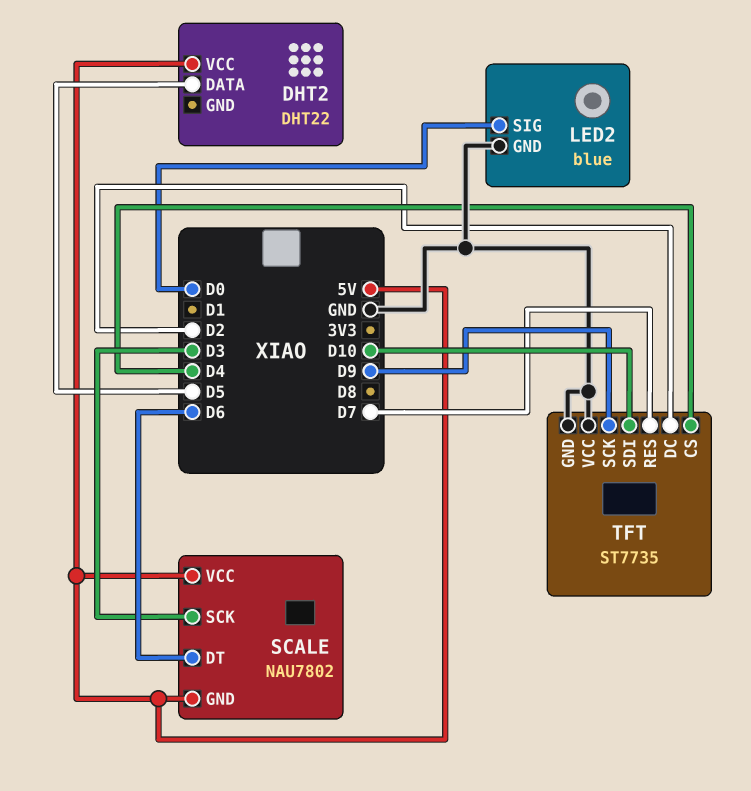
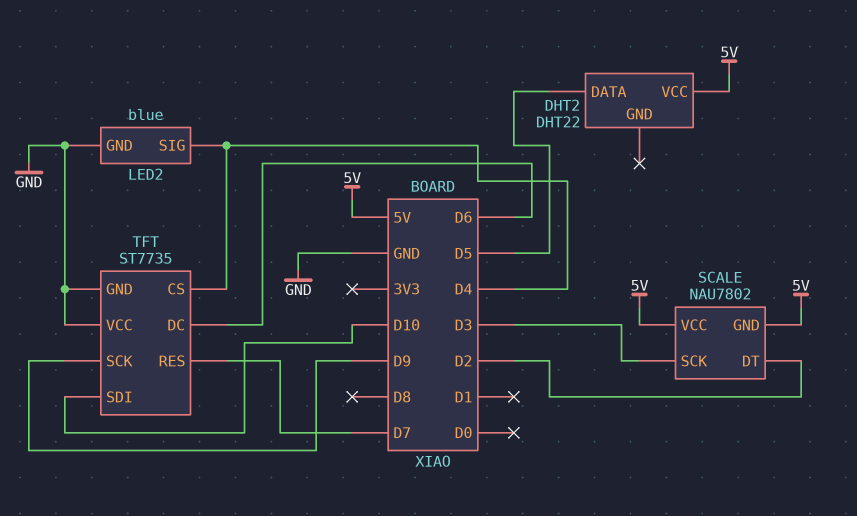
LED2 pin SIG: D0 -> D4
SCALE pin DT: D6 -> D2
TFT pin DC: D2 -> D6

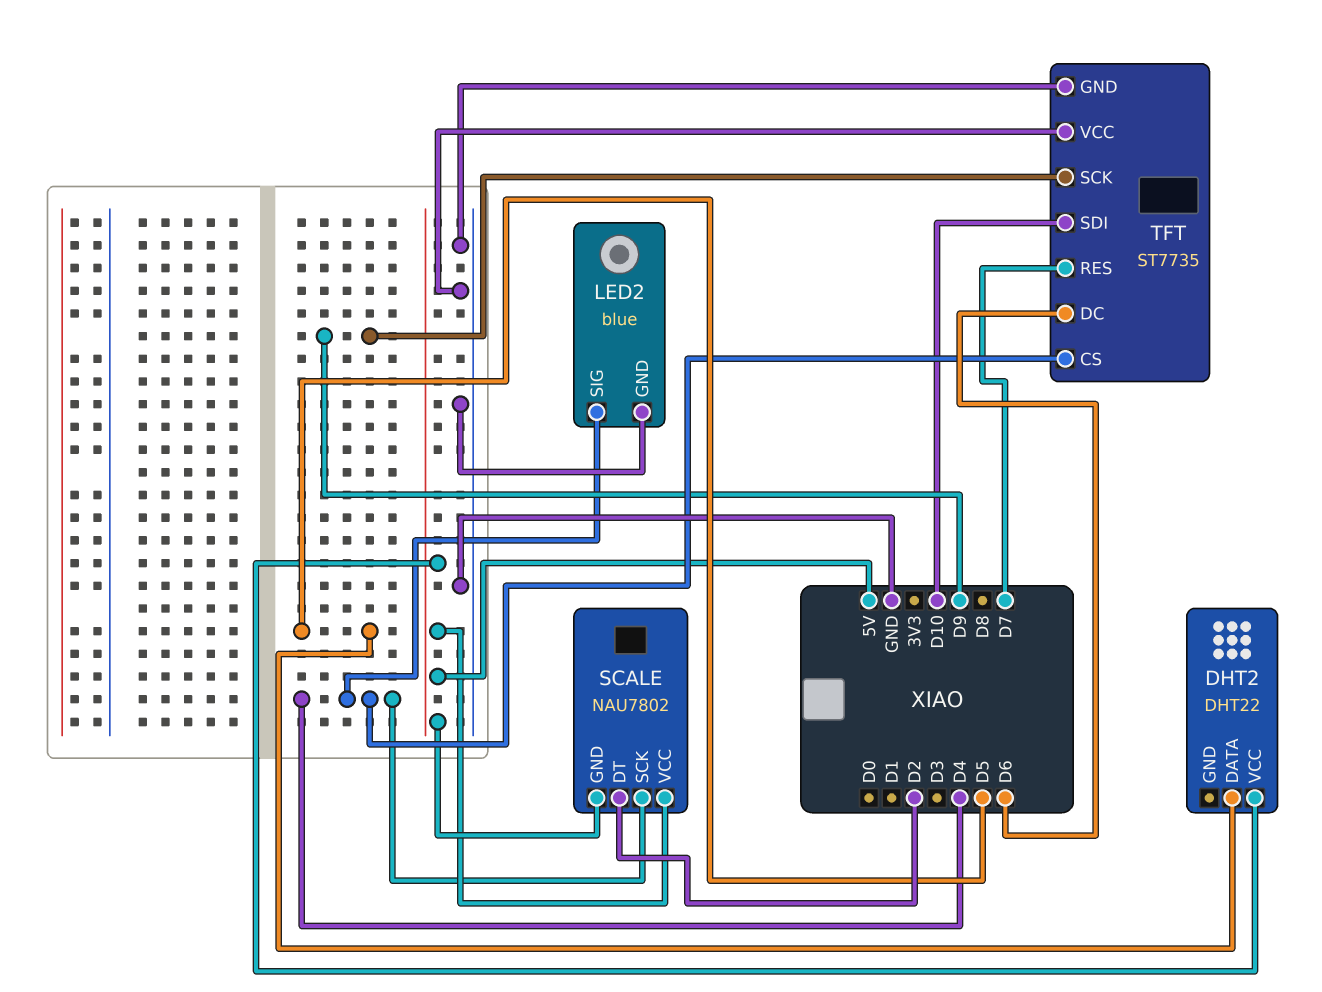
SCALE pin SCK: D3 -> D4

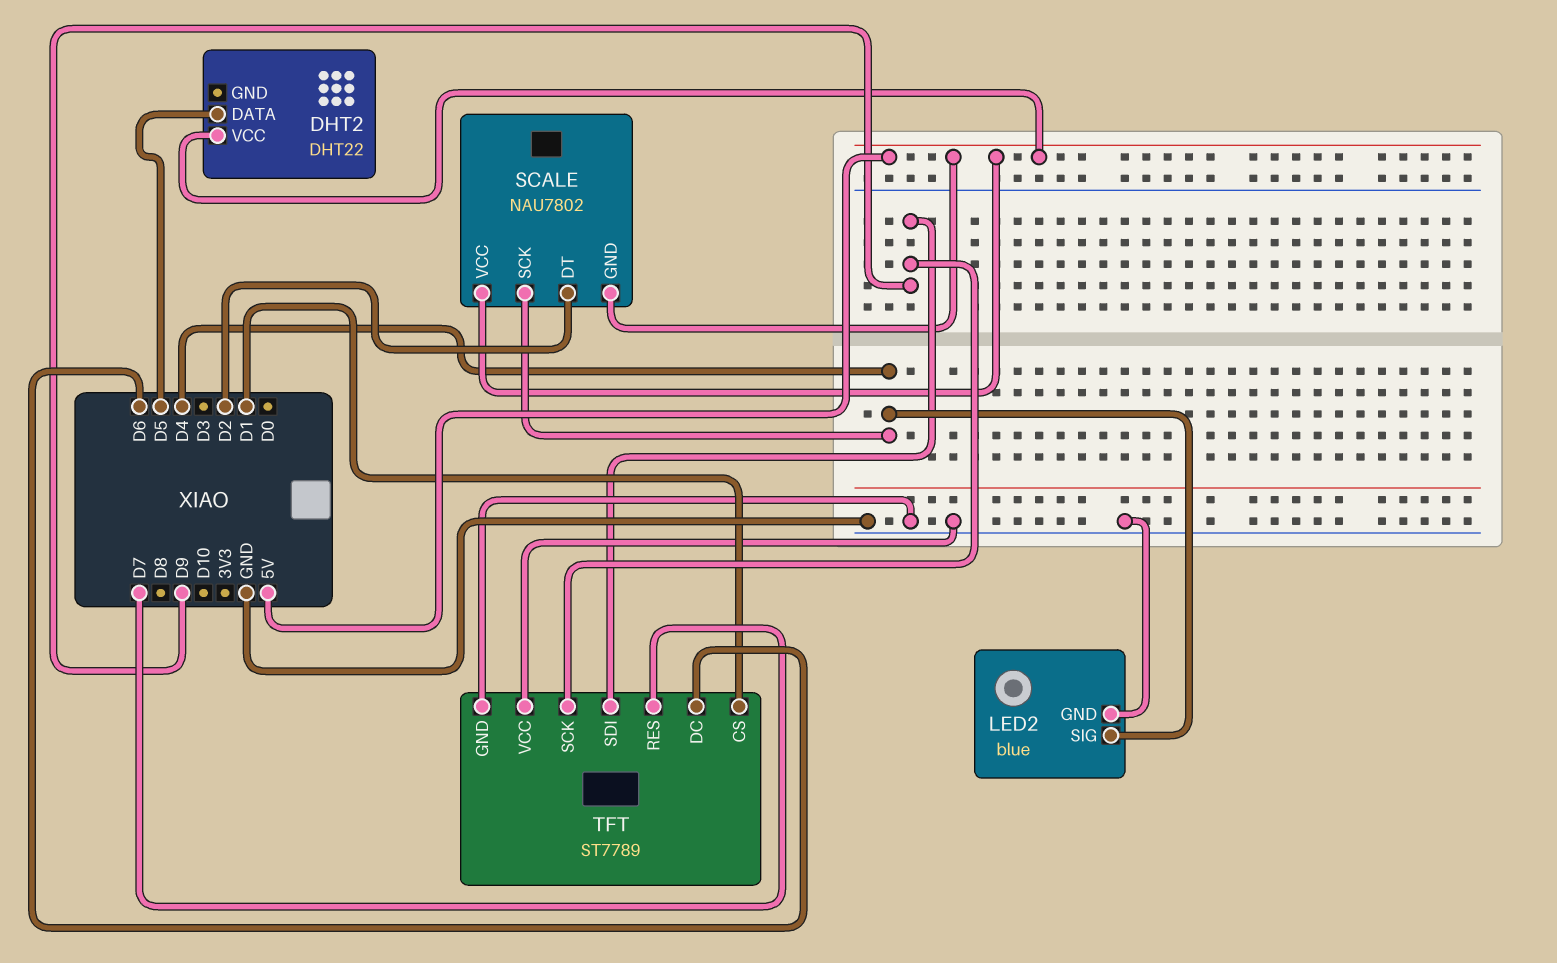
TFT: ST7735 -> ST7789
TFT pin CS: D4 -> D1
TFT pin SDI: D10 -> D9

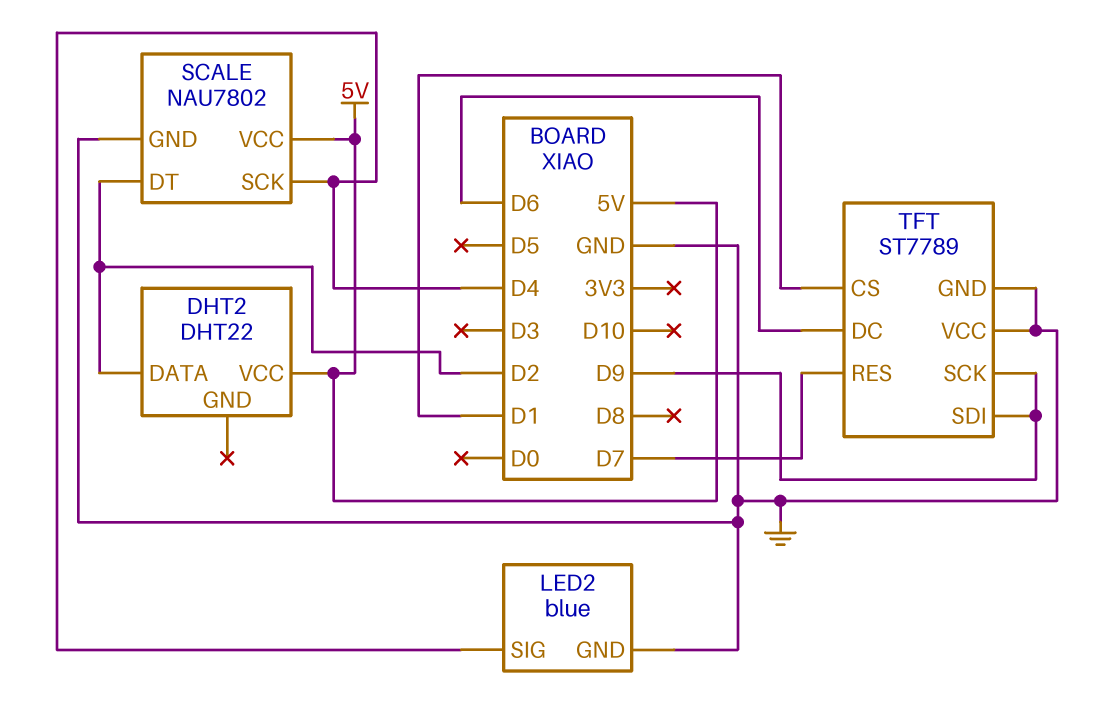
DHT2 pin DATA: D5 -> D2
SCALE pin GND: 5V -> GND

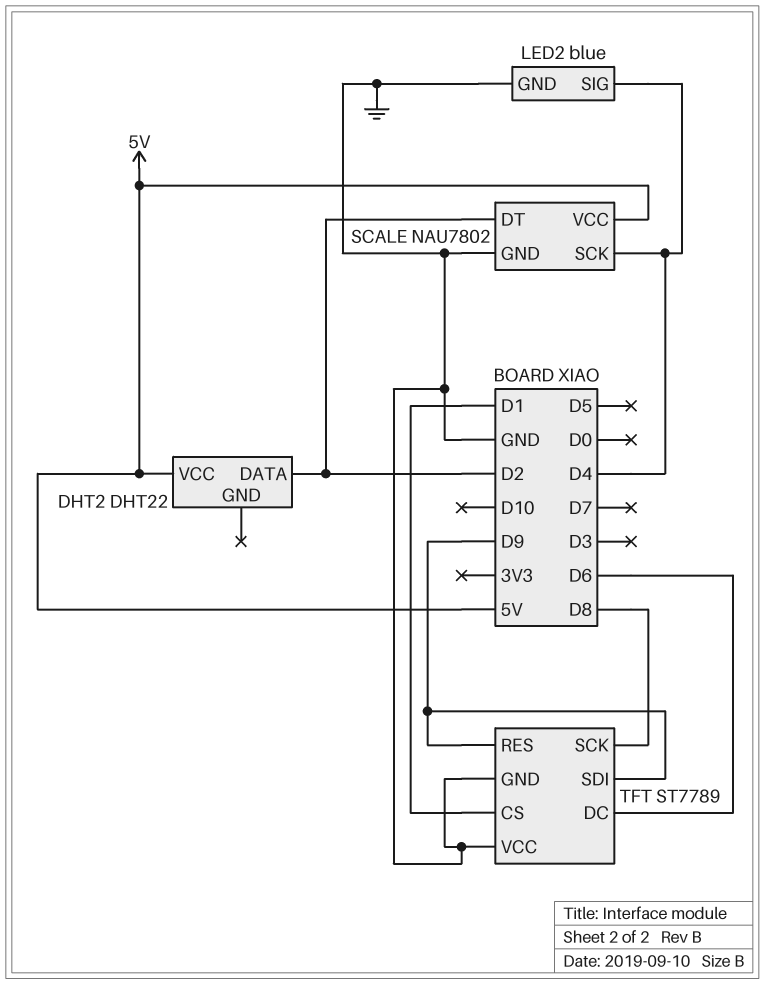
TFT pin RES: D7 -> D9
TFT pin SCK: D9 -> D8

